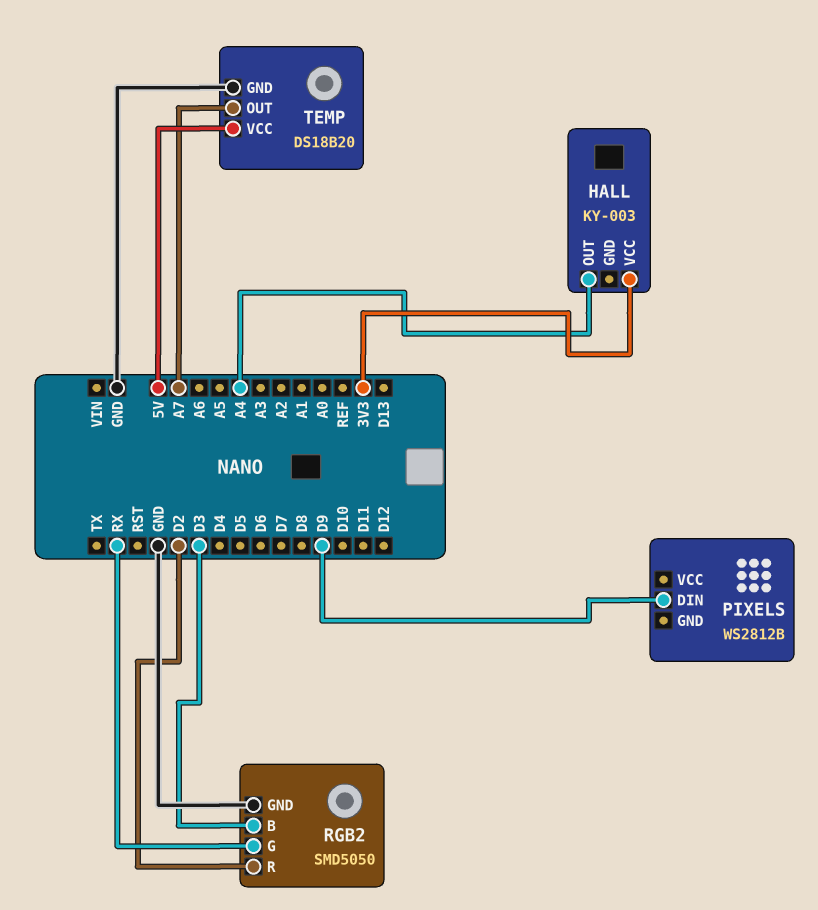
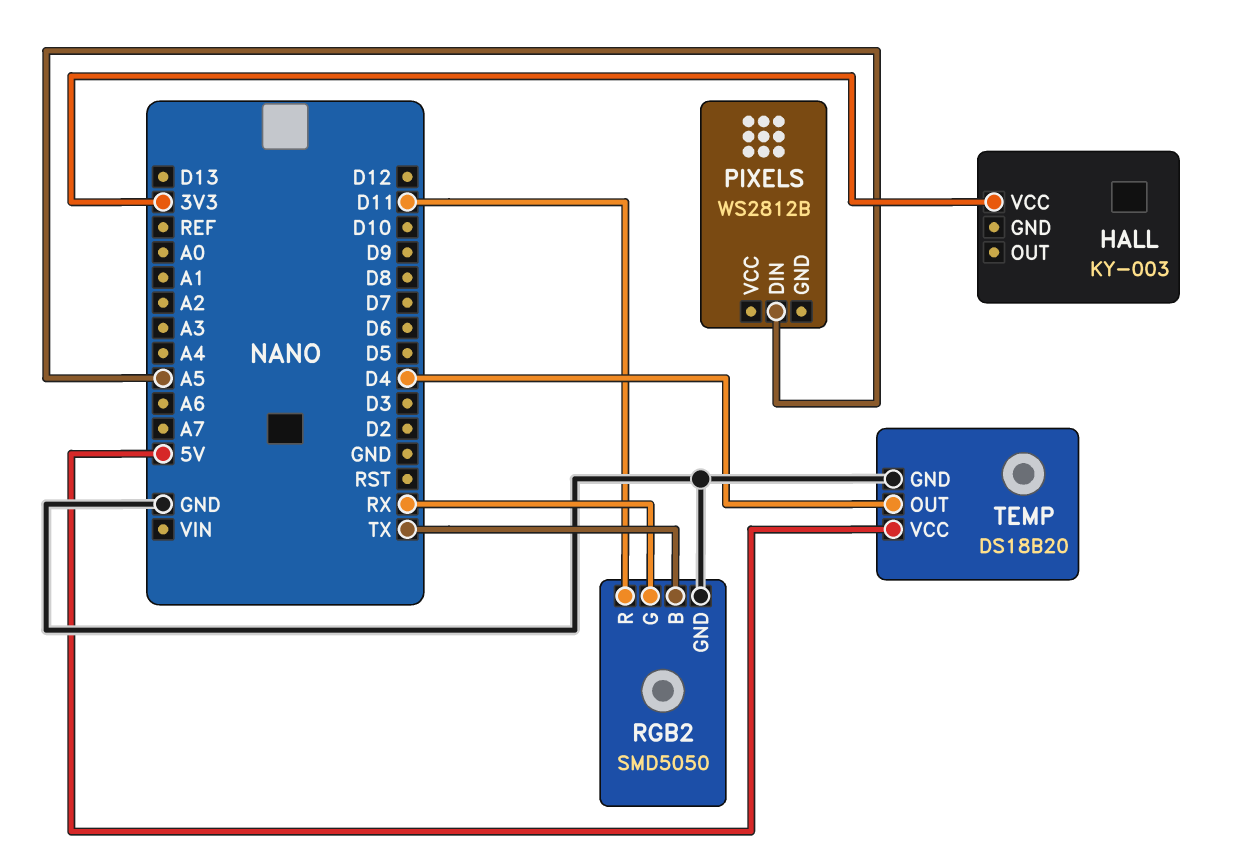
HALL pin OUT: A4 -> none
PIXELS pin DIN: D9 -> A5
RGB2 pin B: D3 -> TX
RGB2 pin R: D2 -> D11
TEMP pin OUT: A7 -> D4

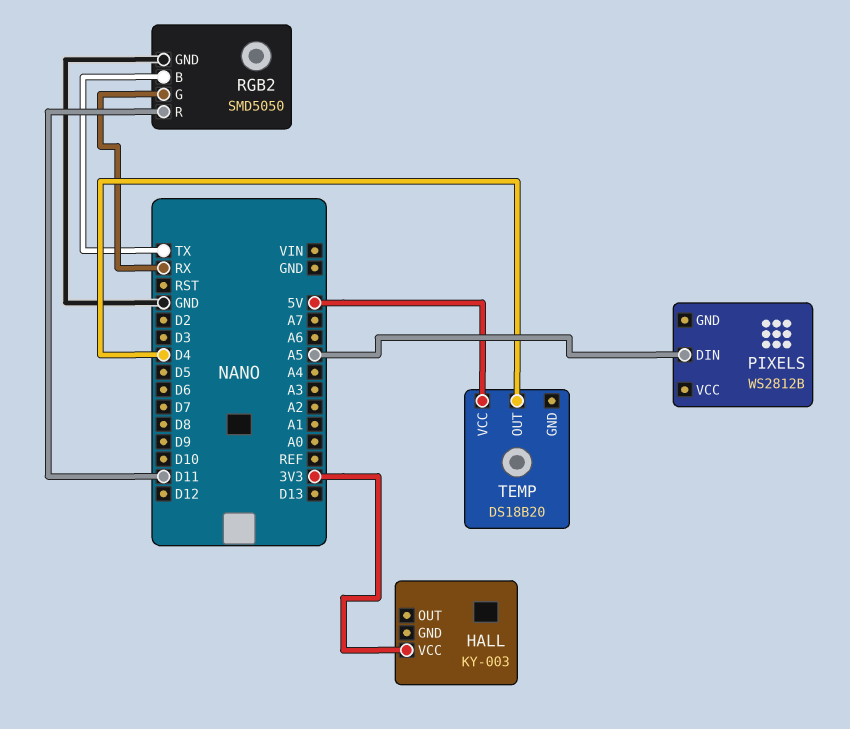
TEMP pin GND: GND -> none

